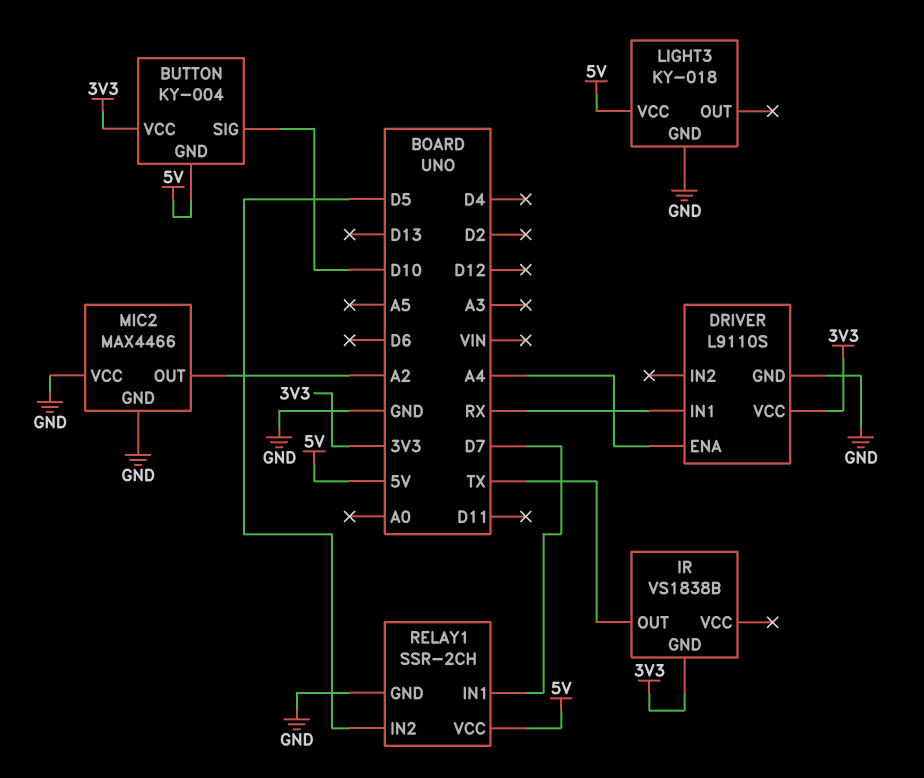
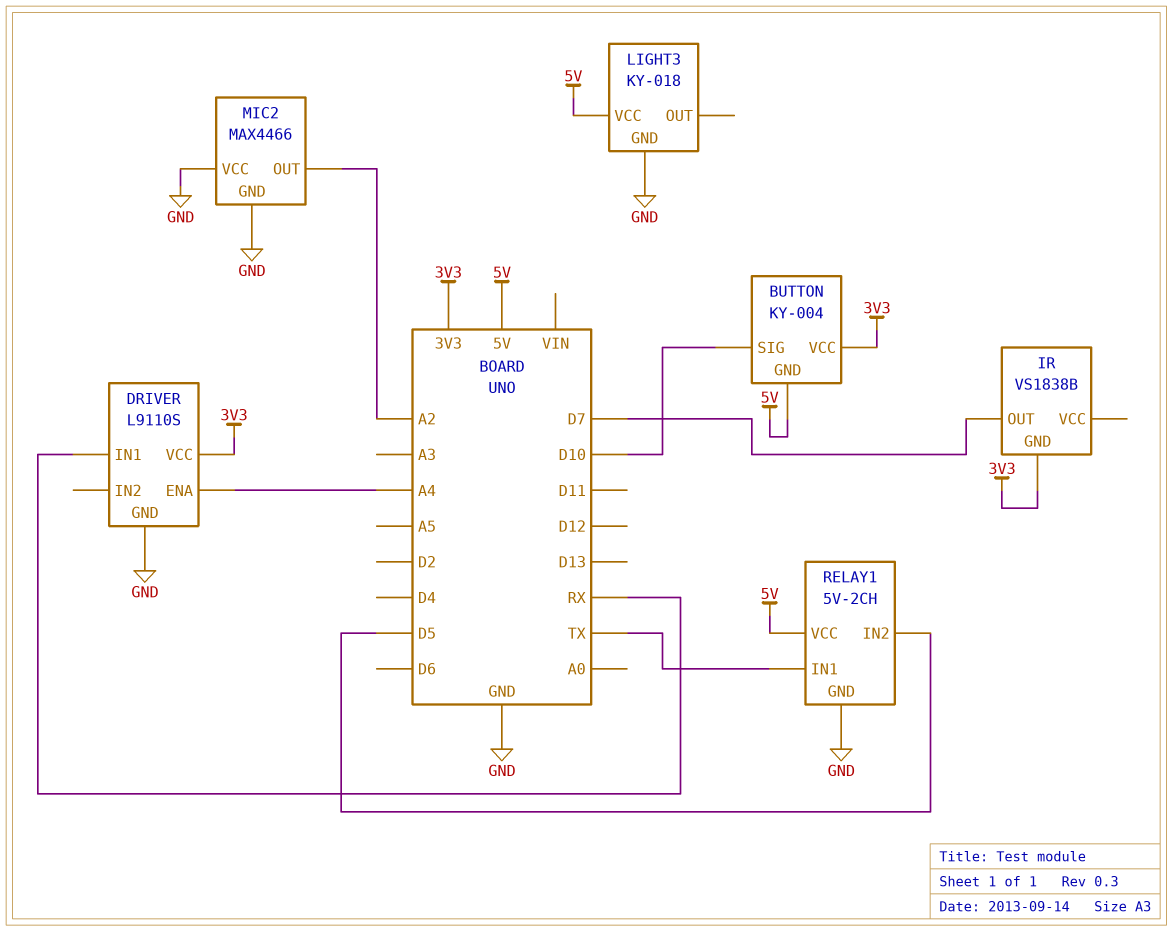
IR pin OUT: TX -> D7
RELAY1: SSR-2CH -> 5V-2CH
RELAY1 pin IN1: D7 -> TX

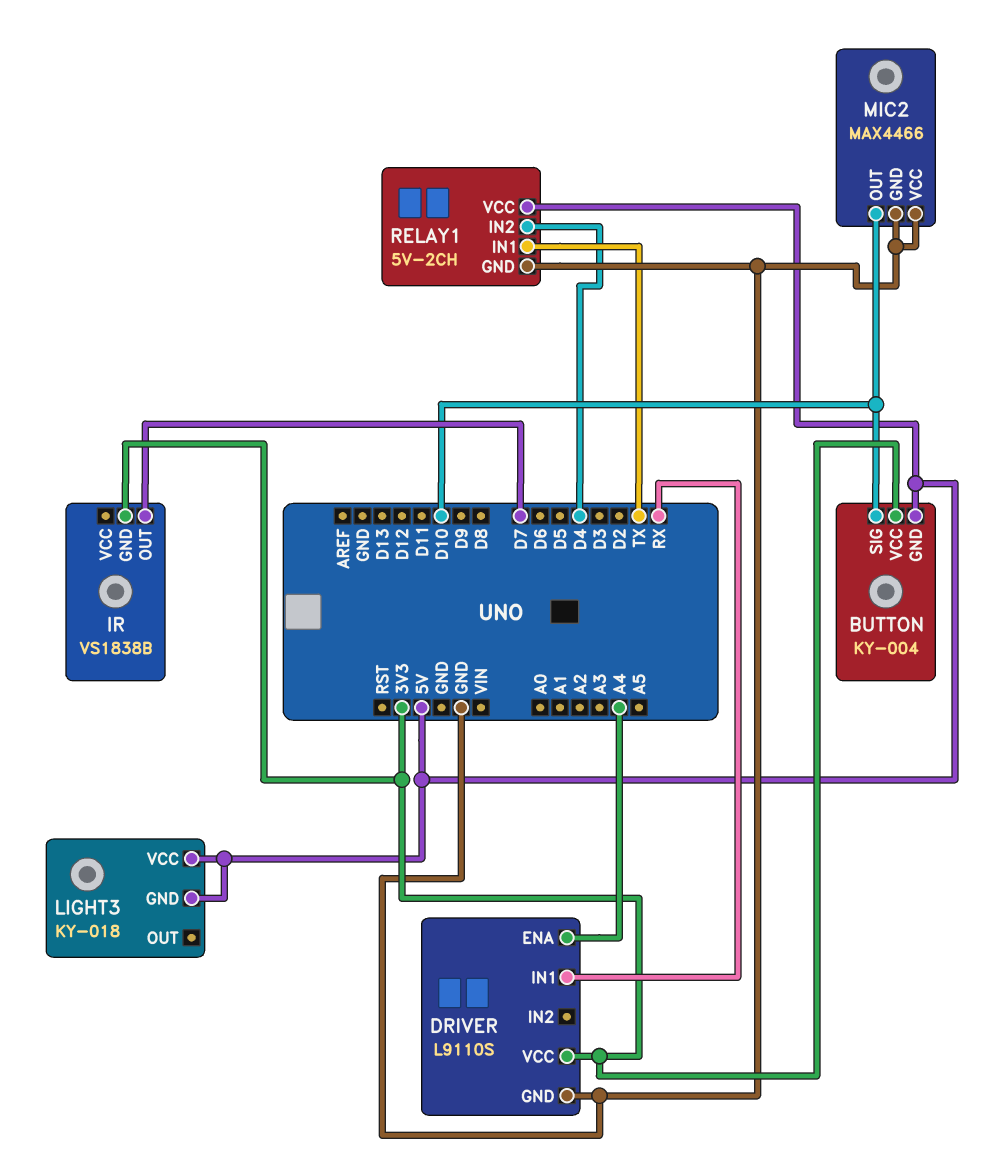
LIGHT3 pin GND: GND -> 5V
MIC2 pin OUT: A2 -> D10
RELAY1 pin IN2: D5 -> D4

